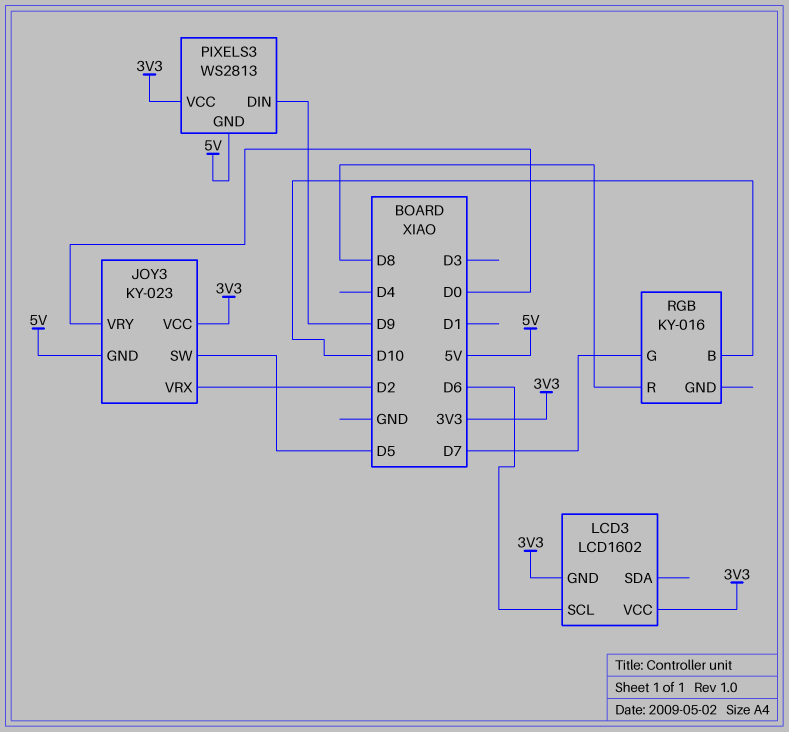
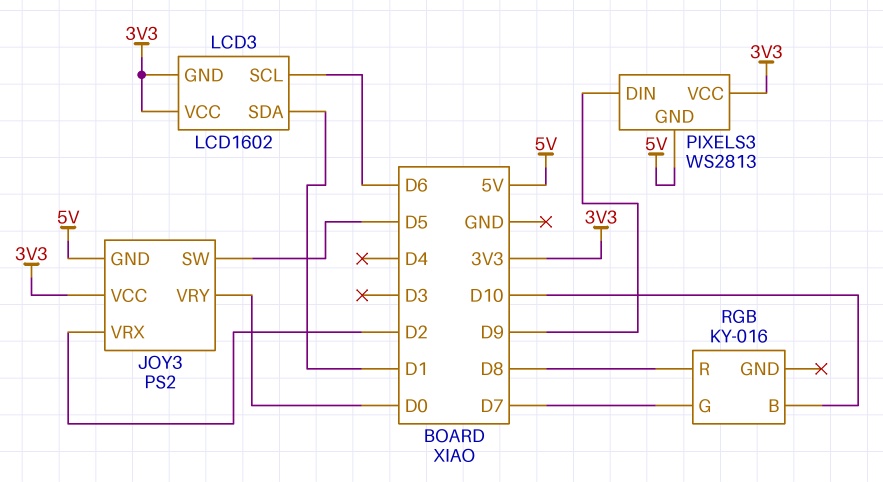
JOY3: KY-023 -> PS2
LCD3 pin SDA: none -> D1

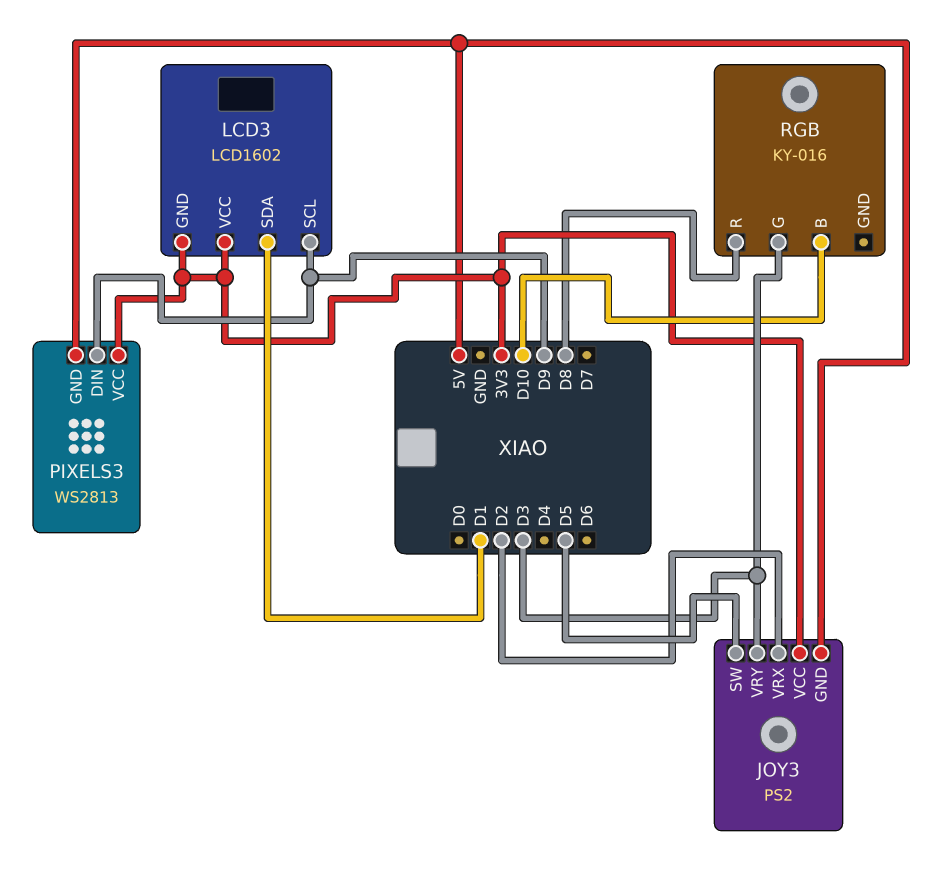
JOY3 pin VRY: D0 -> D3
LCD3 pin SCL: D6 -> D9
RGB pin G: D7 -> D3

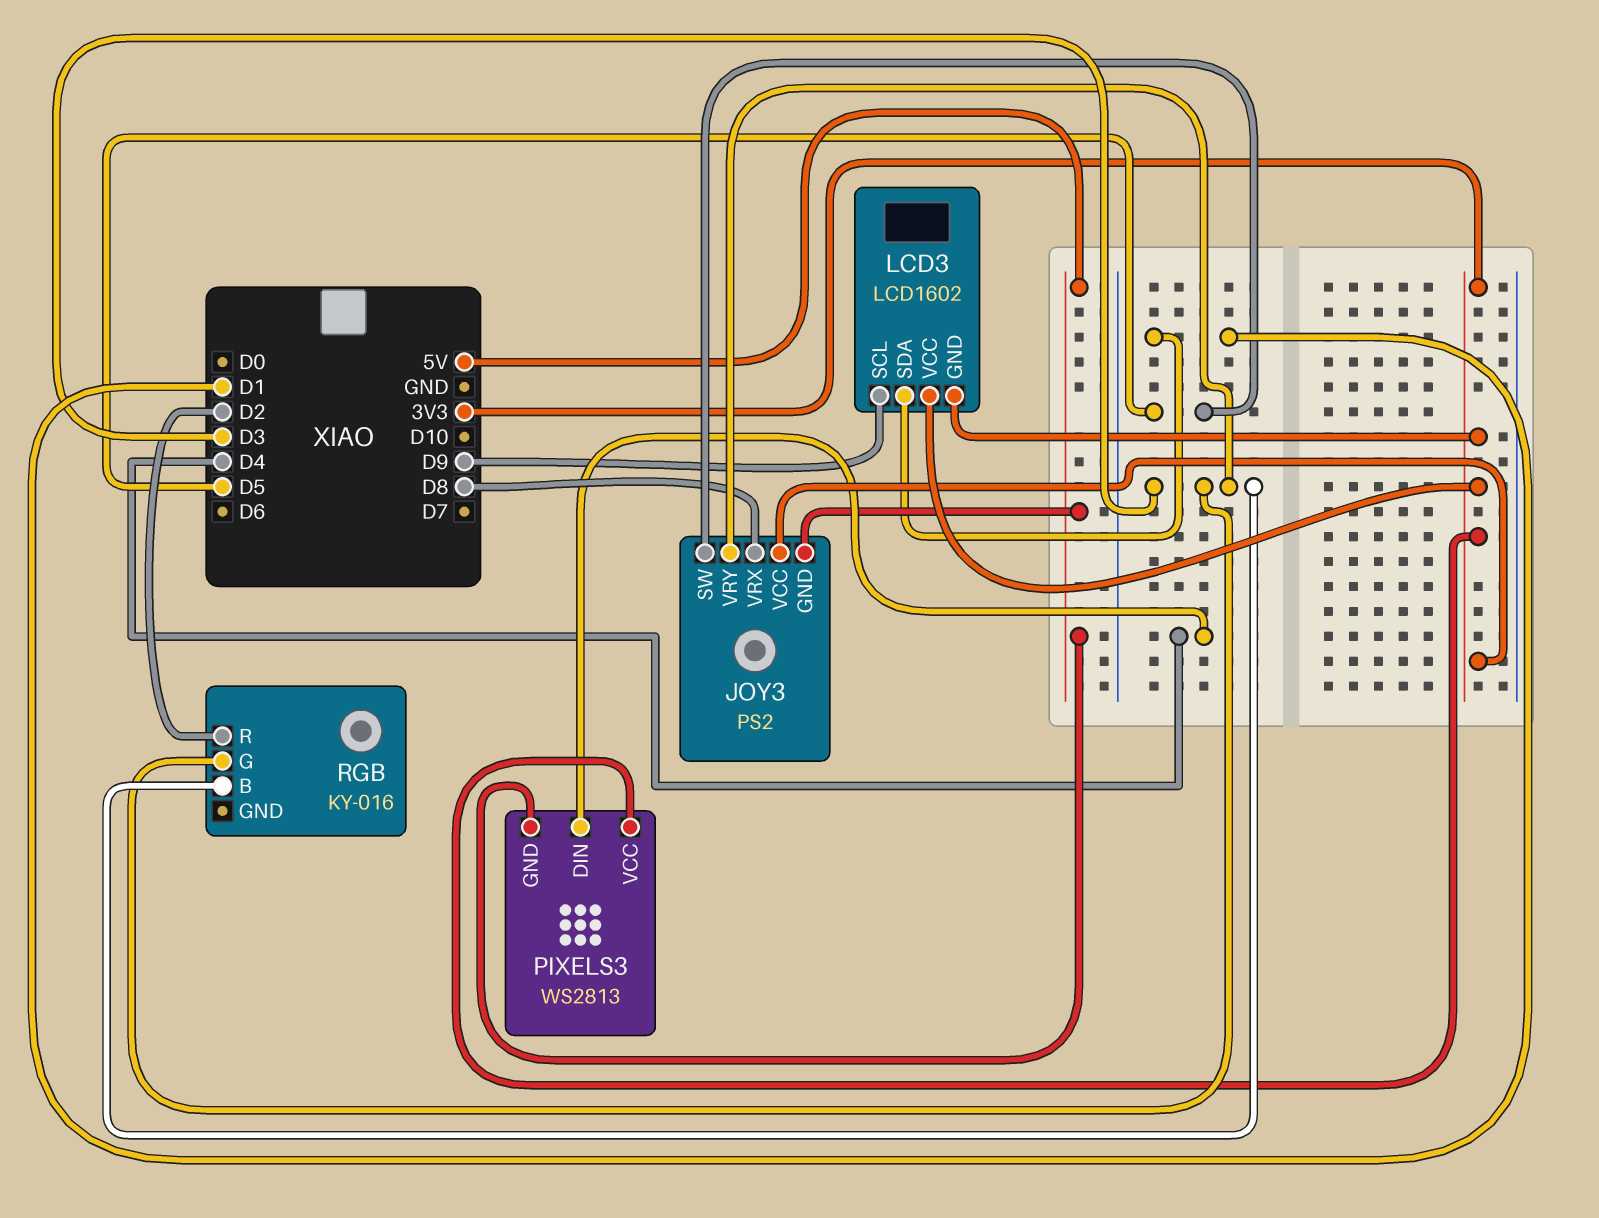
JOY3 pin VRX: D2 -> D8
PIXELS3 pin DIN: D9 -> D4
RGB pin B: D10 -> D3
RGB pin R: D8 -> D2

